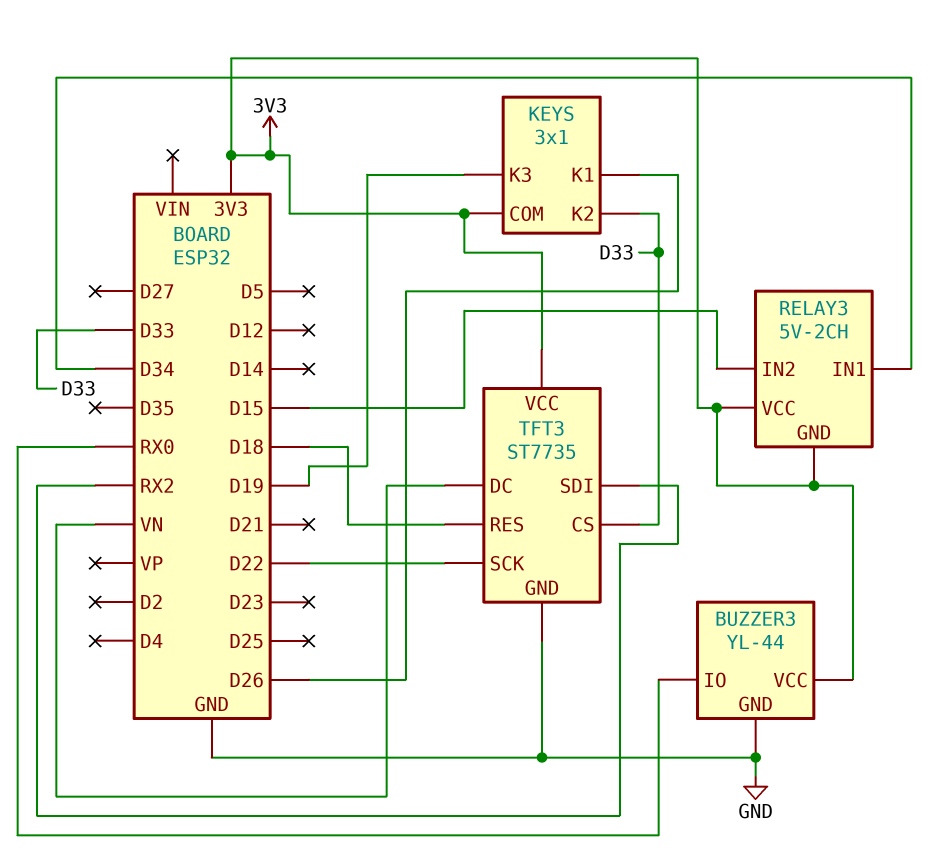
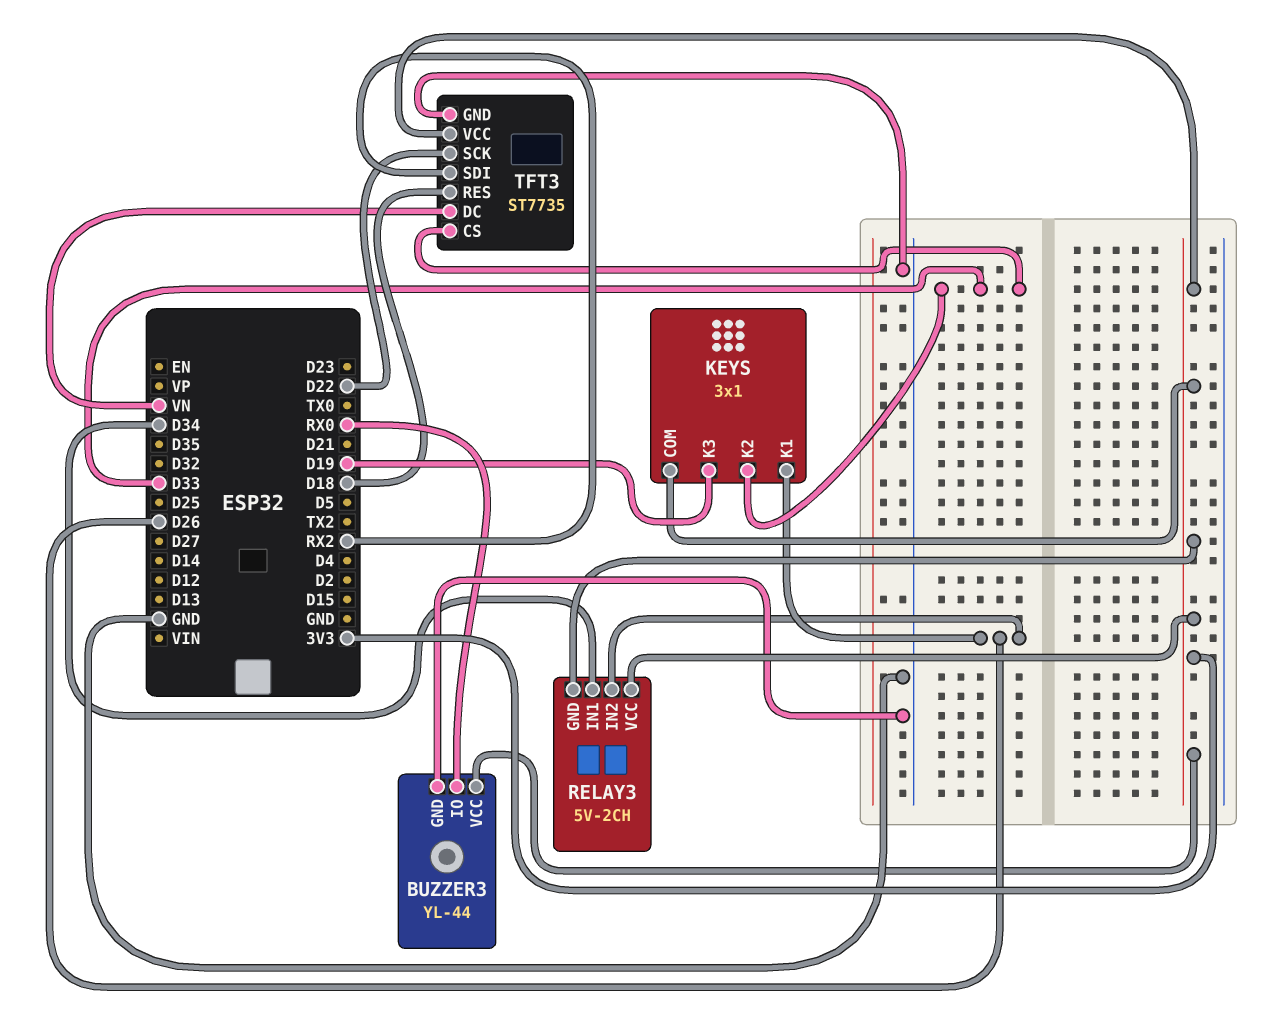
RELAY3 pin IN2: D15 -> D26

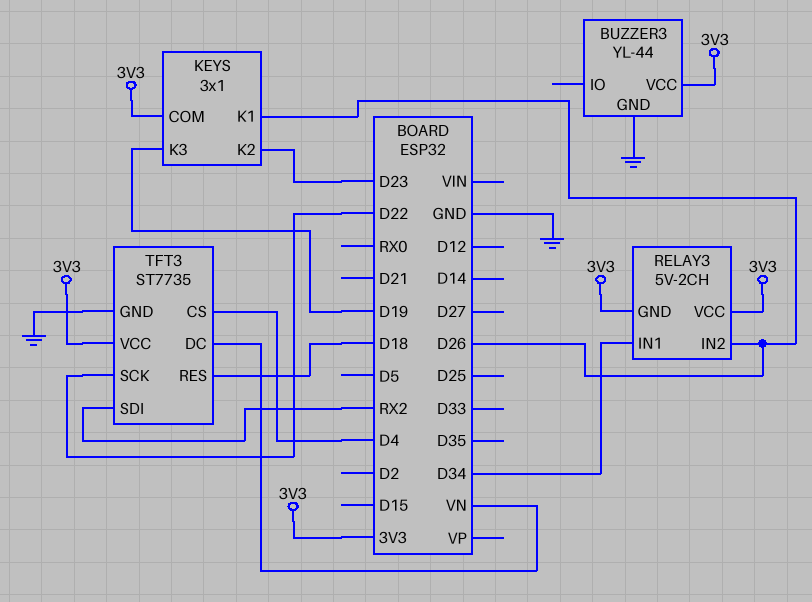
BUZZER3 pin IO: RX0 -> none
KEYS pin K2: D33 -> D23
TFT3 pin CS: D33 -> D4

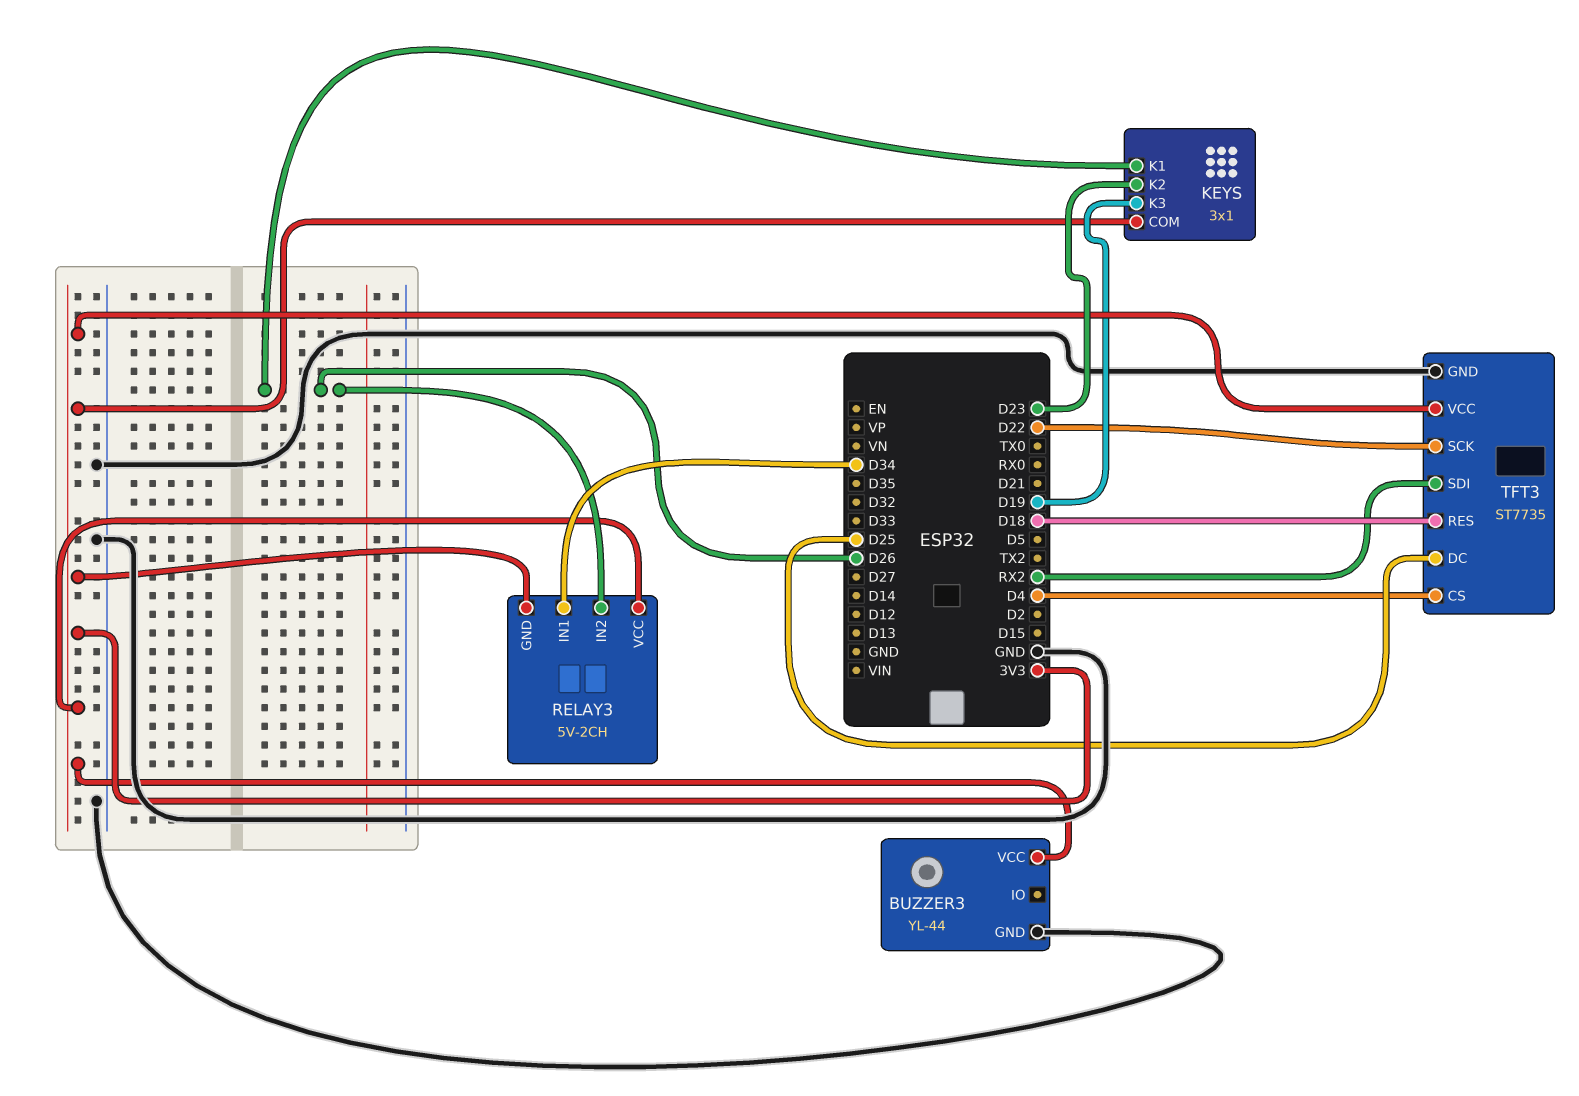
TFT3 pin DC: VN -> D25

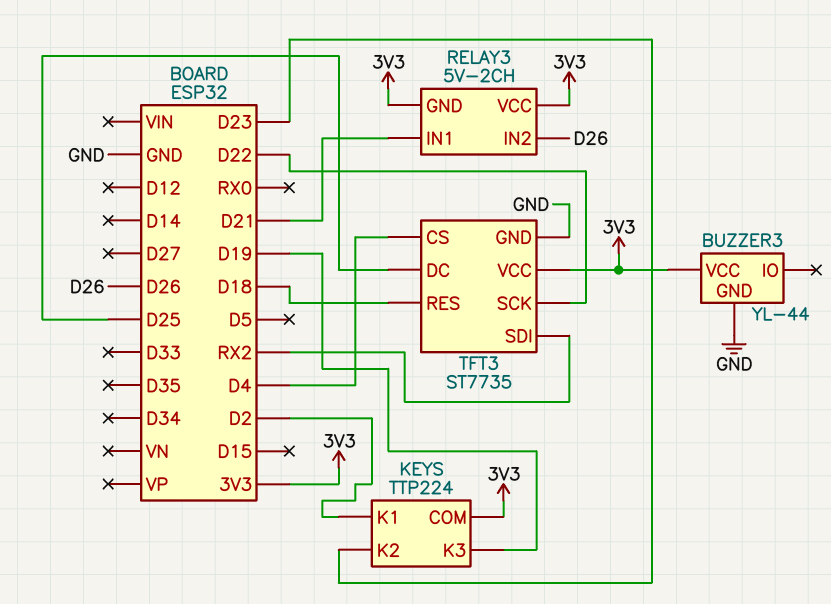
KEYS: 3x1 -> TTP224
KEYS pin K1: D26 -> D2
RELAY3 pin IN1: D34 -> D21

